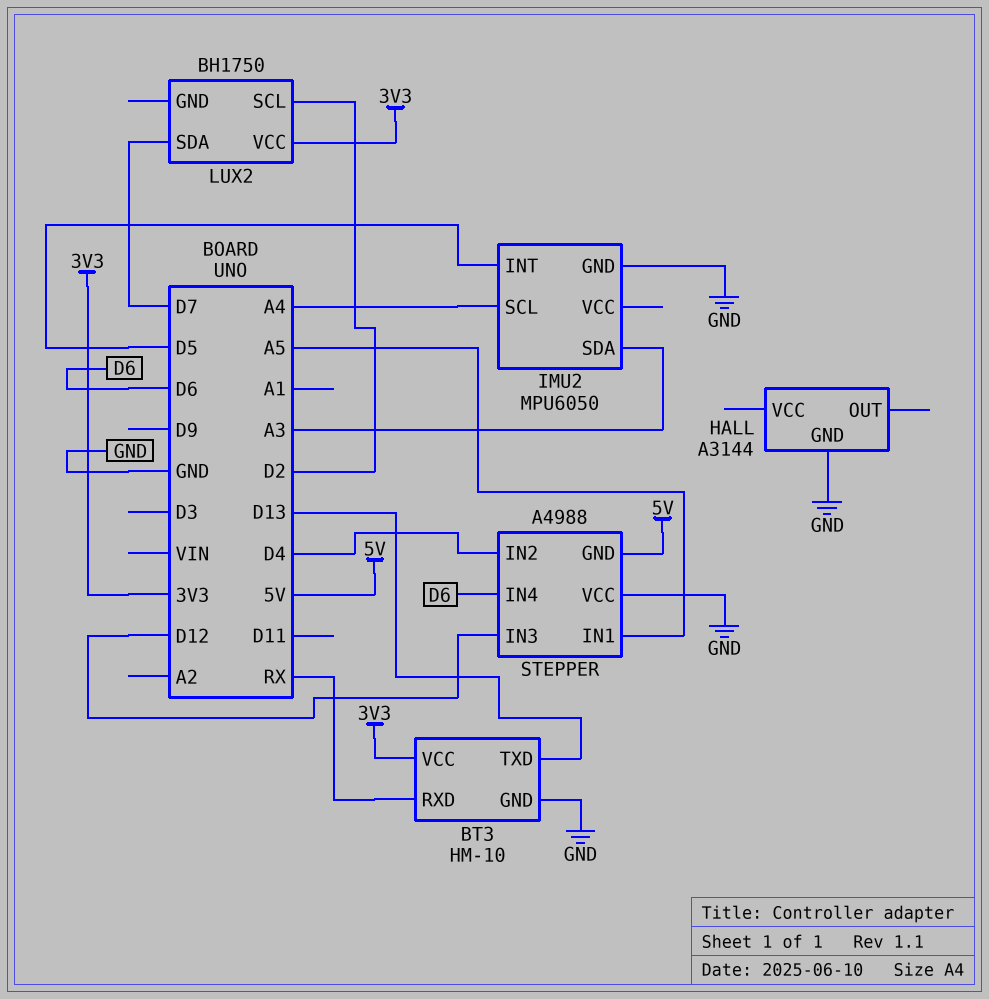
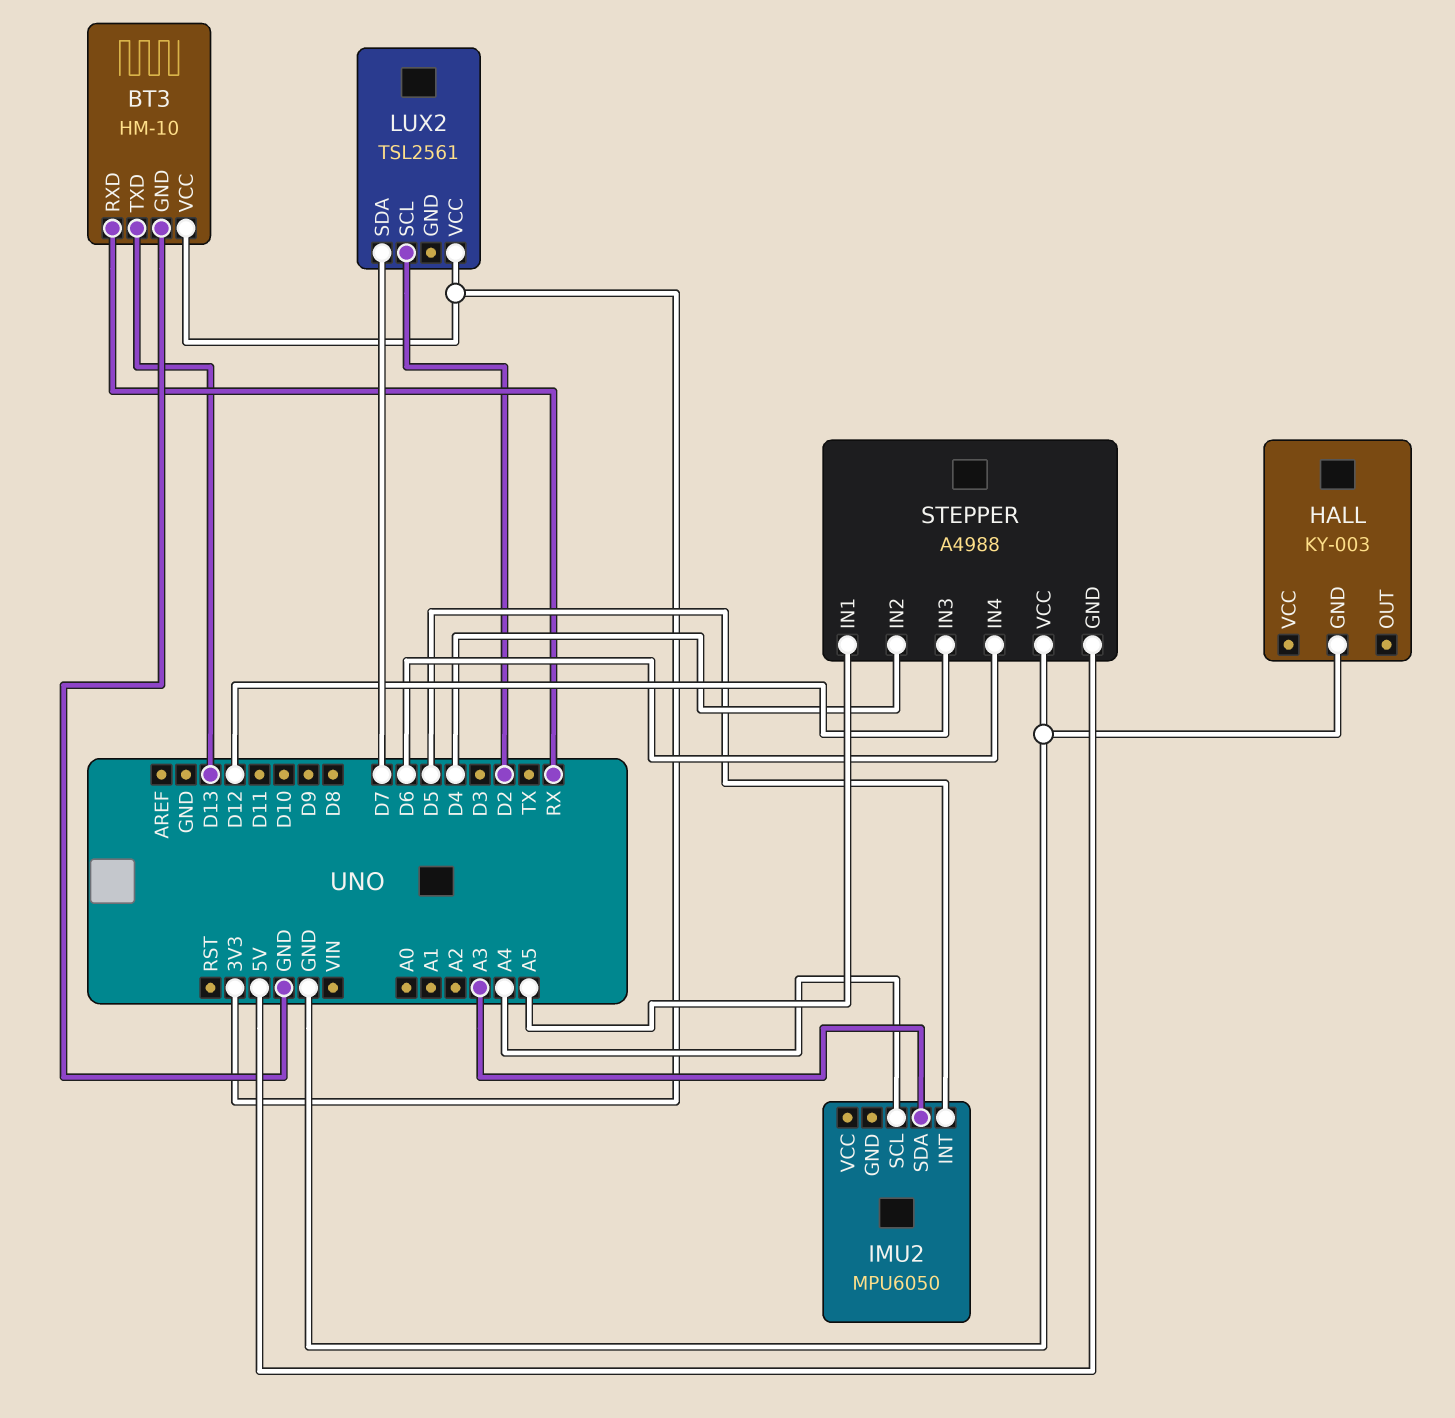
HALL: A3144 -> KY-003
IMU2 pin GND: GND -> none
LUX2: BH1750 -> TSL2561

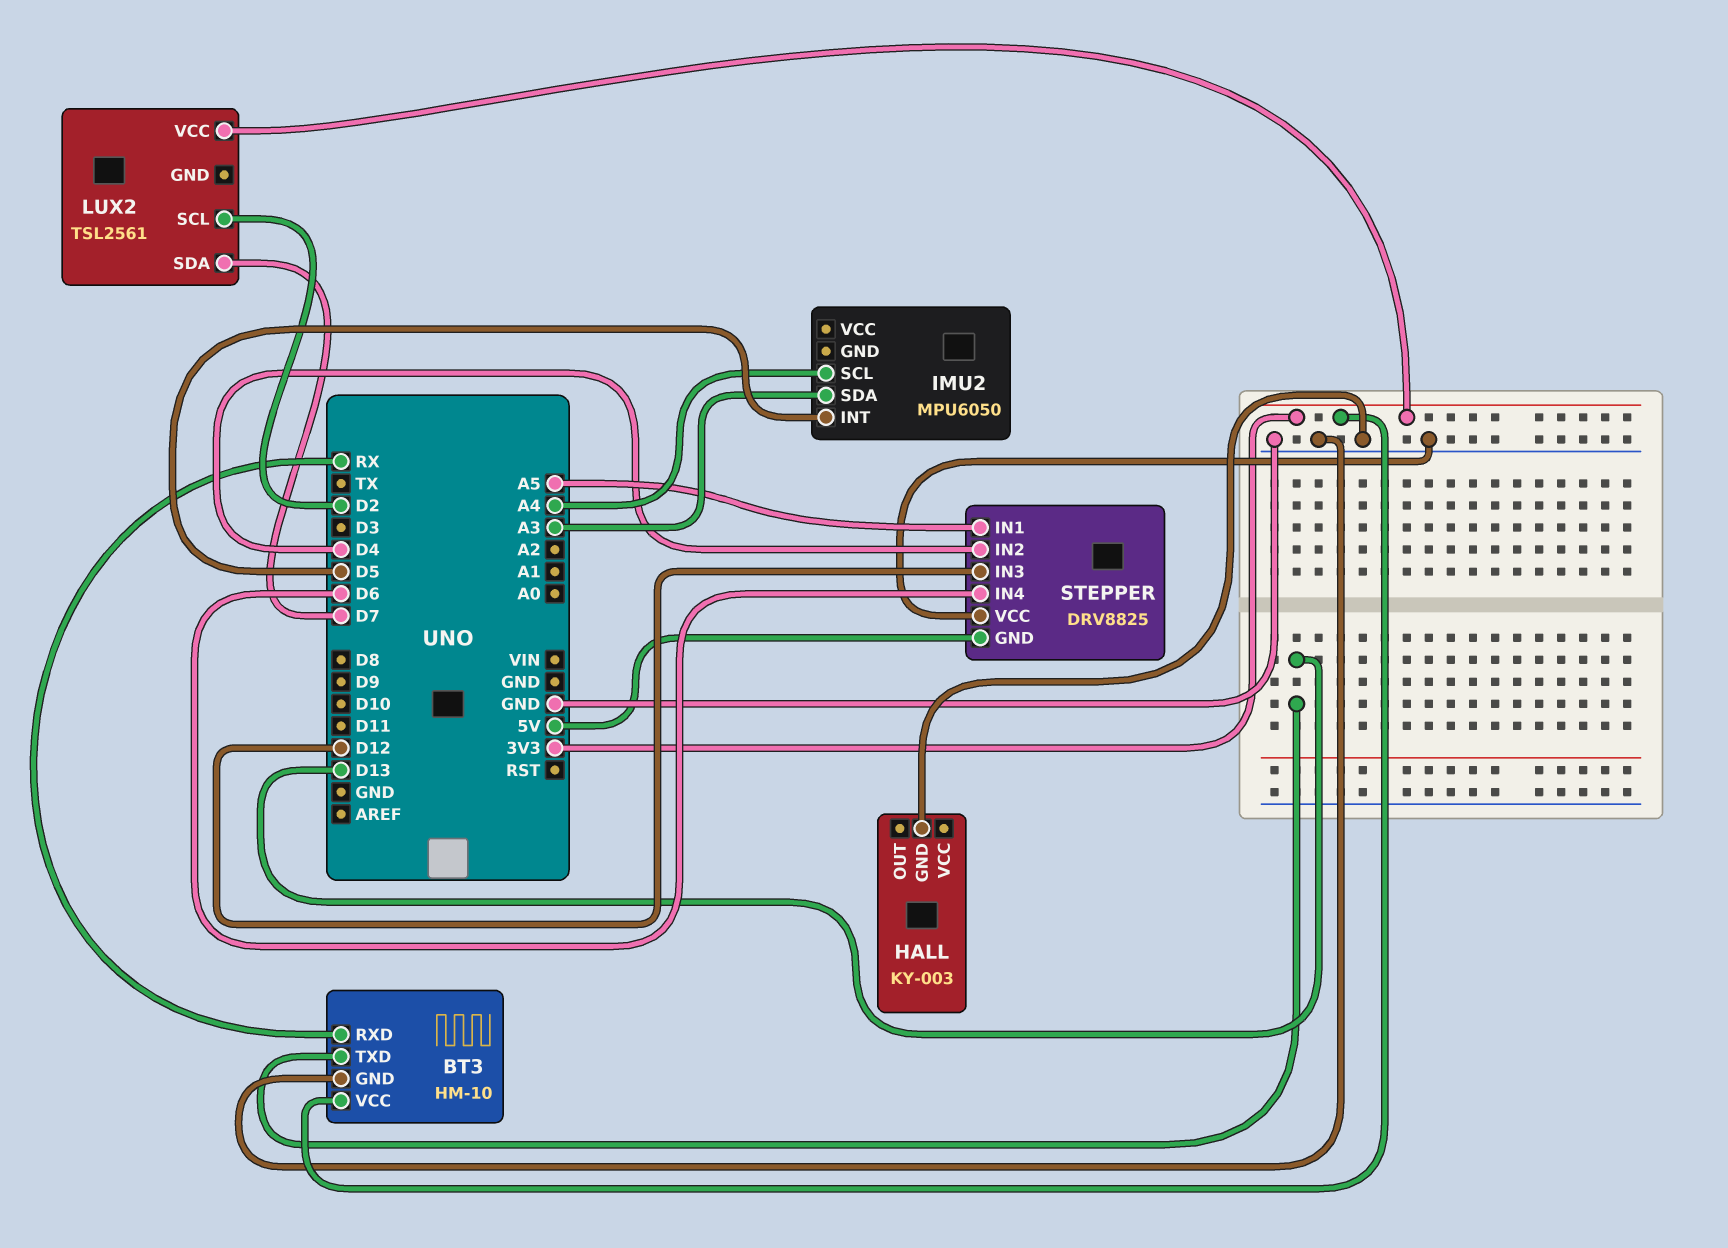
STEPPER: A4988 -> DRV8825

